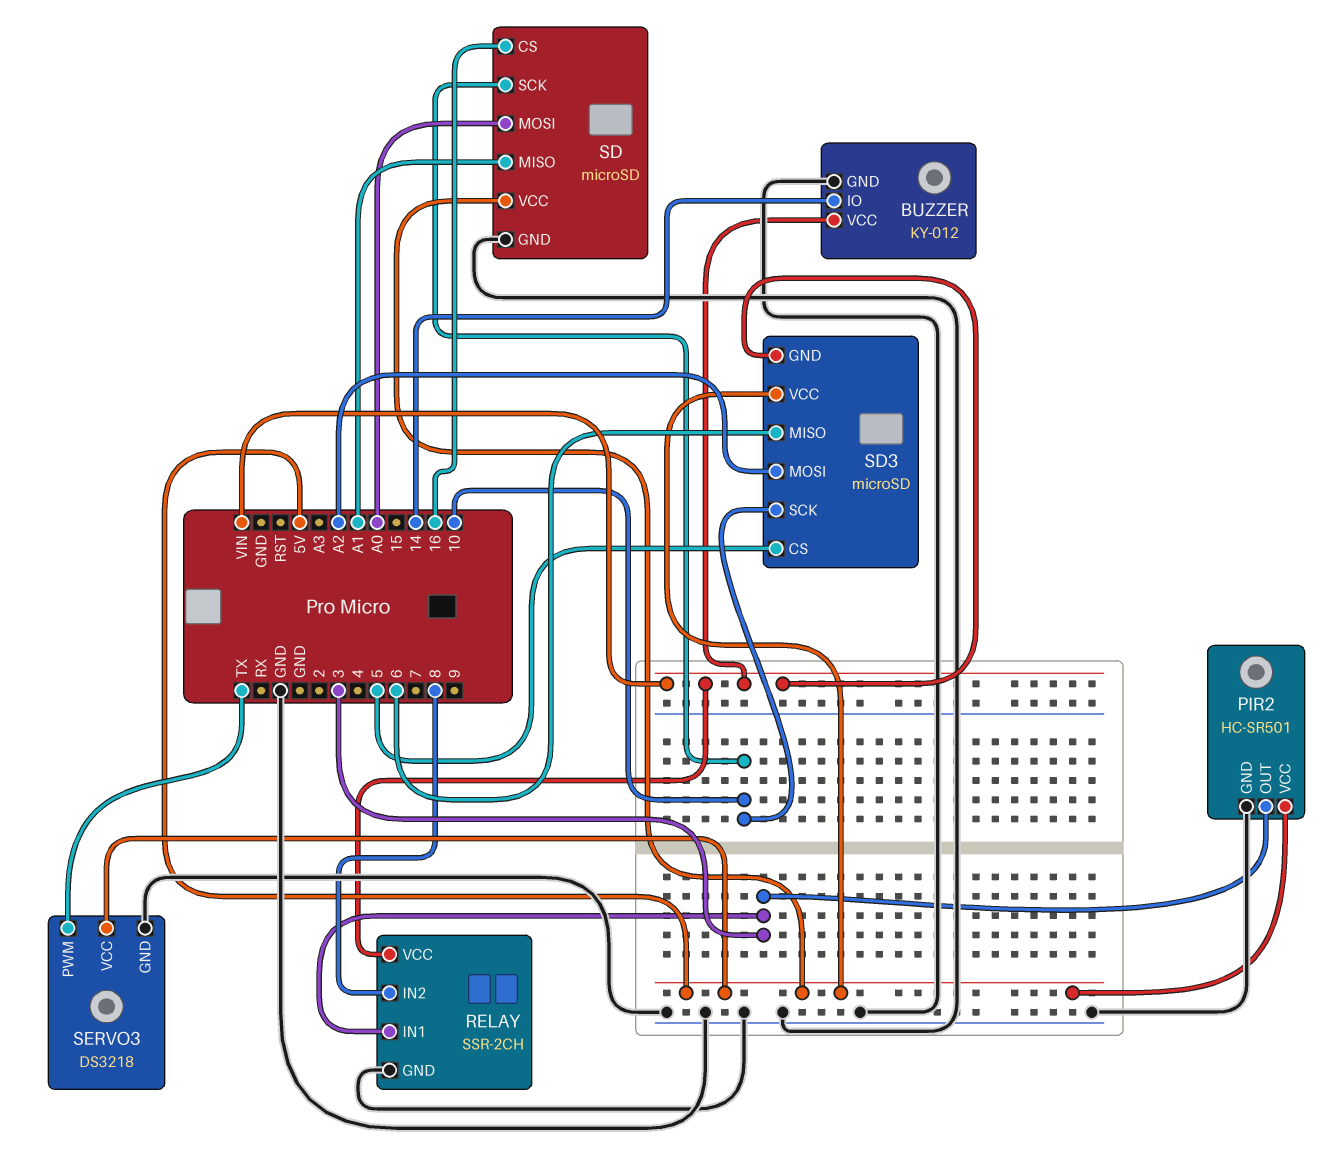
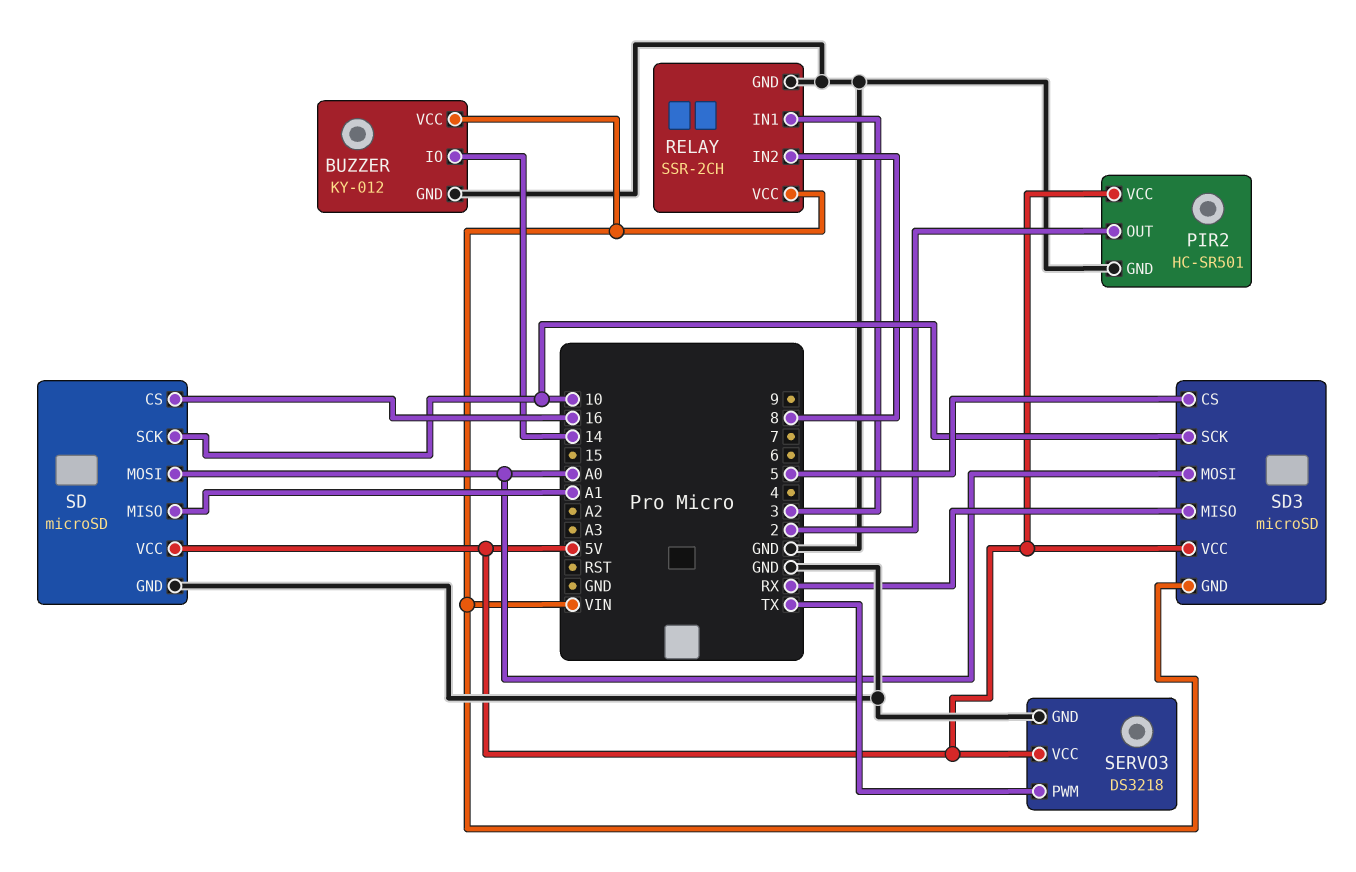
PIR2 pin OUT: 3 -> 2
SD3 pin MISO: 6 -> RX
SD3 pin MOSI: A2 -> A0

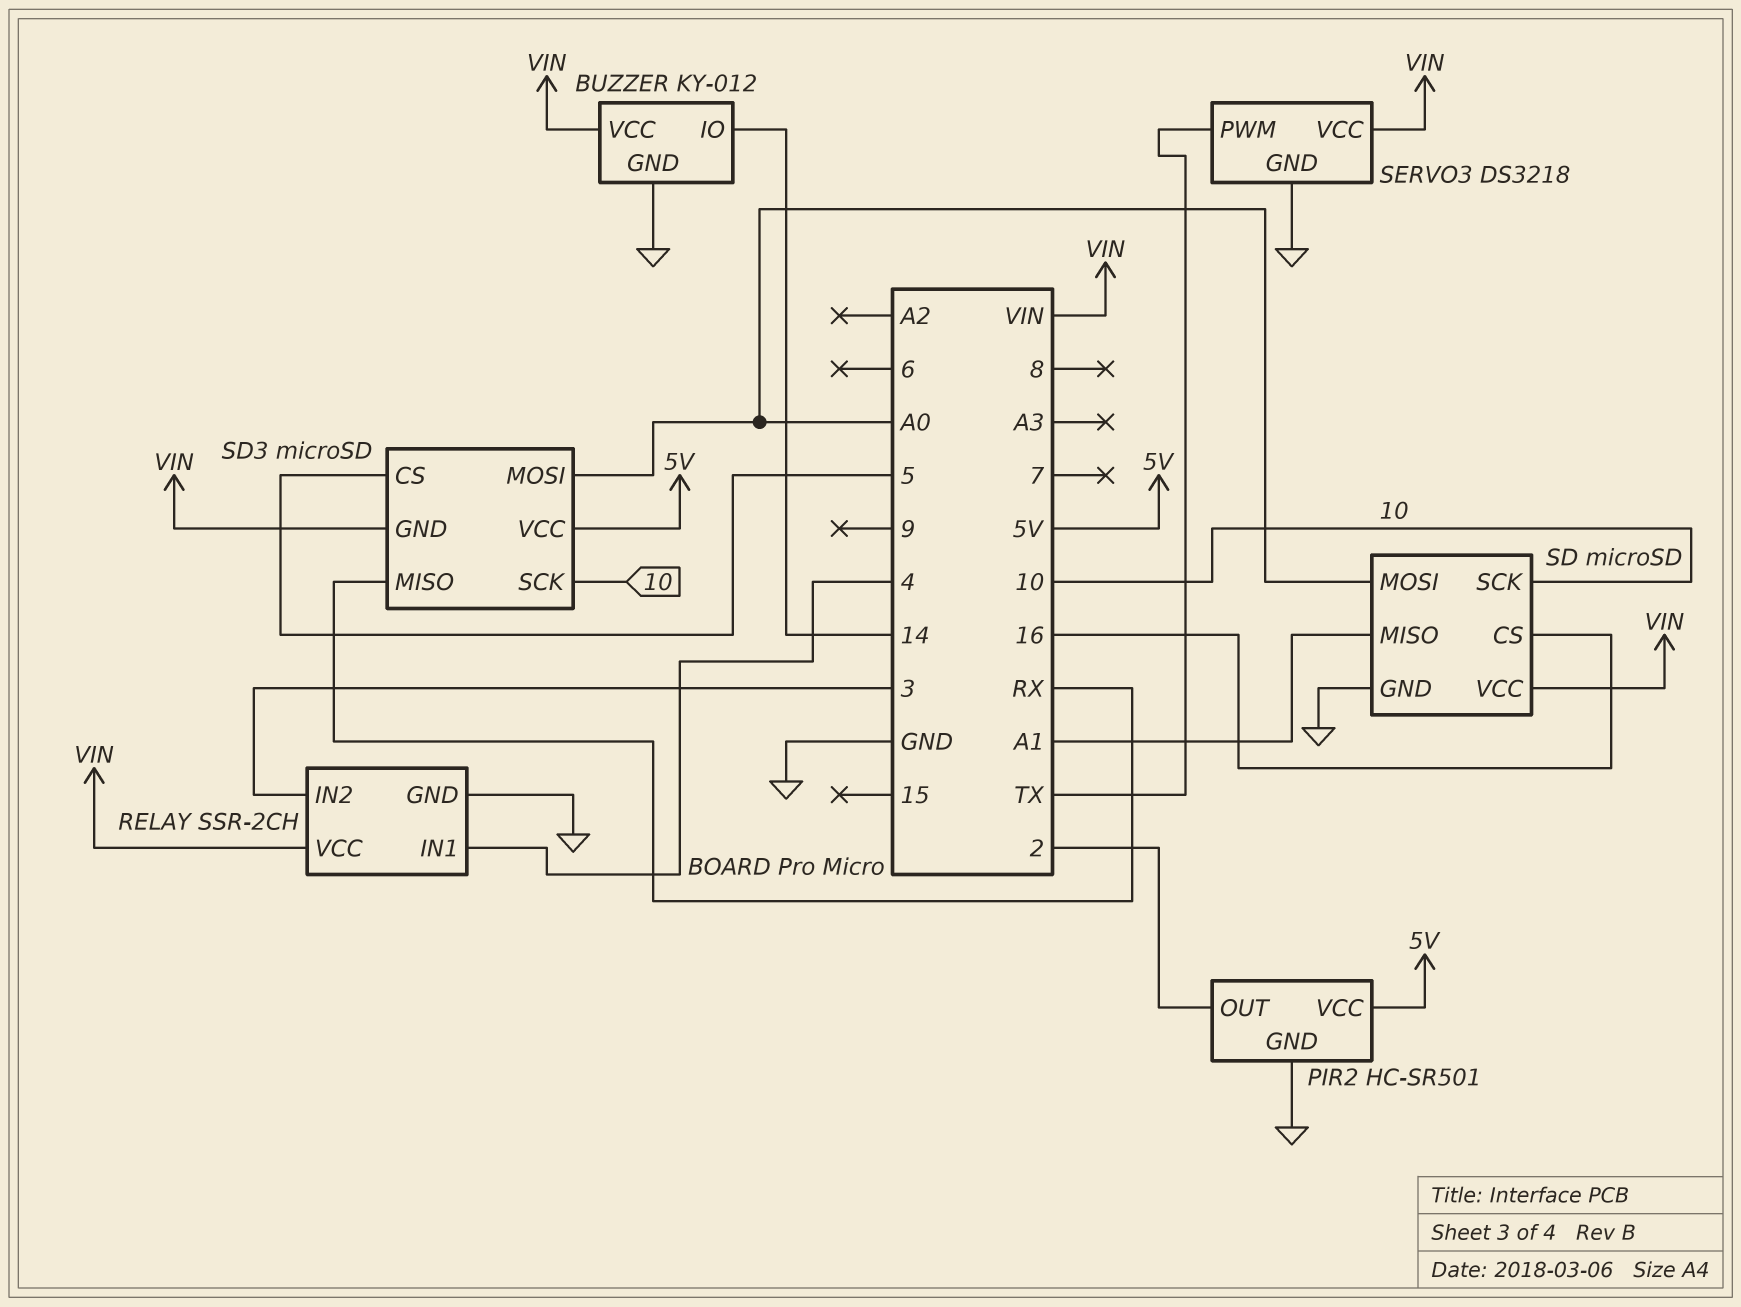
RELAY pin IN1: 3 -> 4
RELAY pin IN2: 8 -> 3
SD pin VCC: 5V -> VIN
SERVO3 pin VCC: 5V -> VIN

